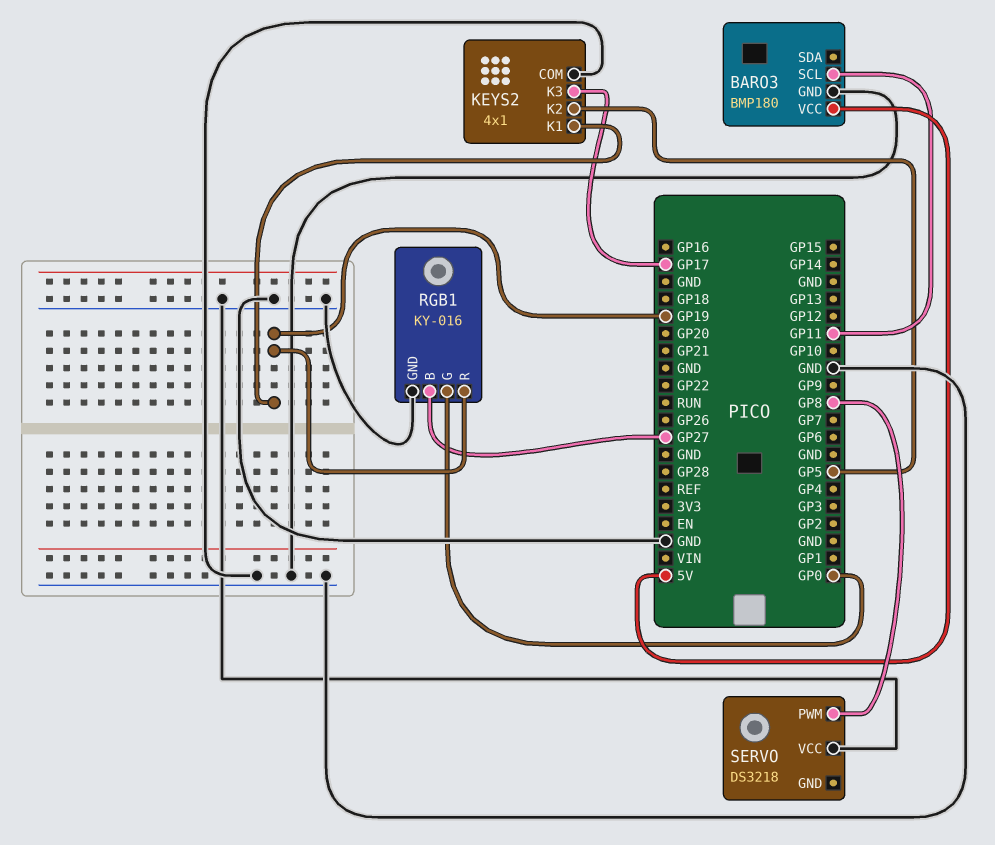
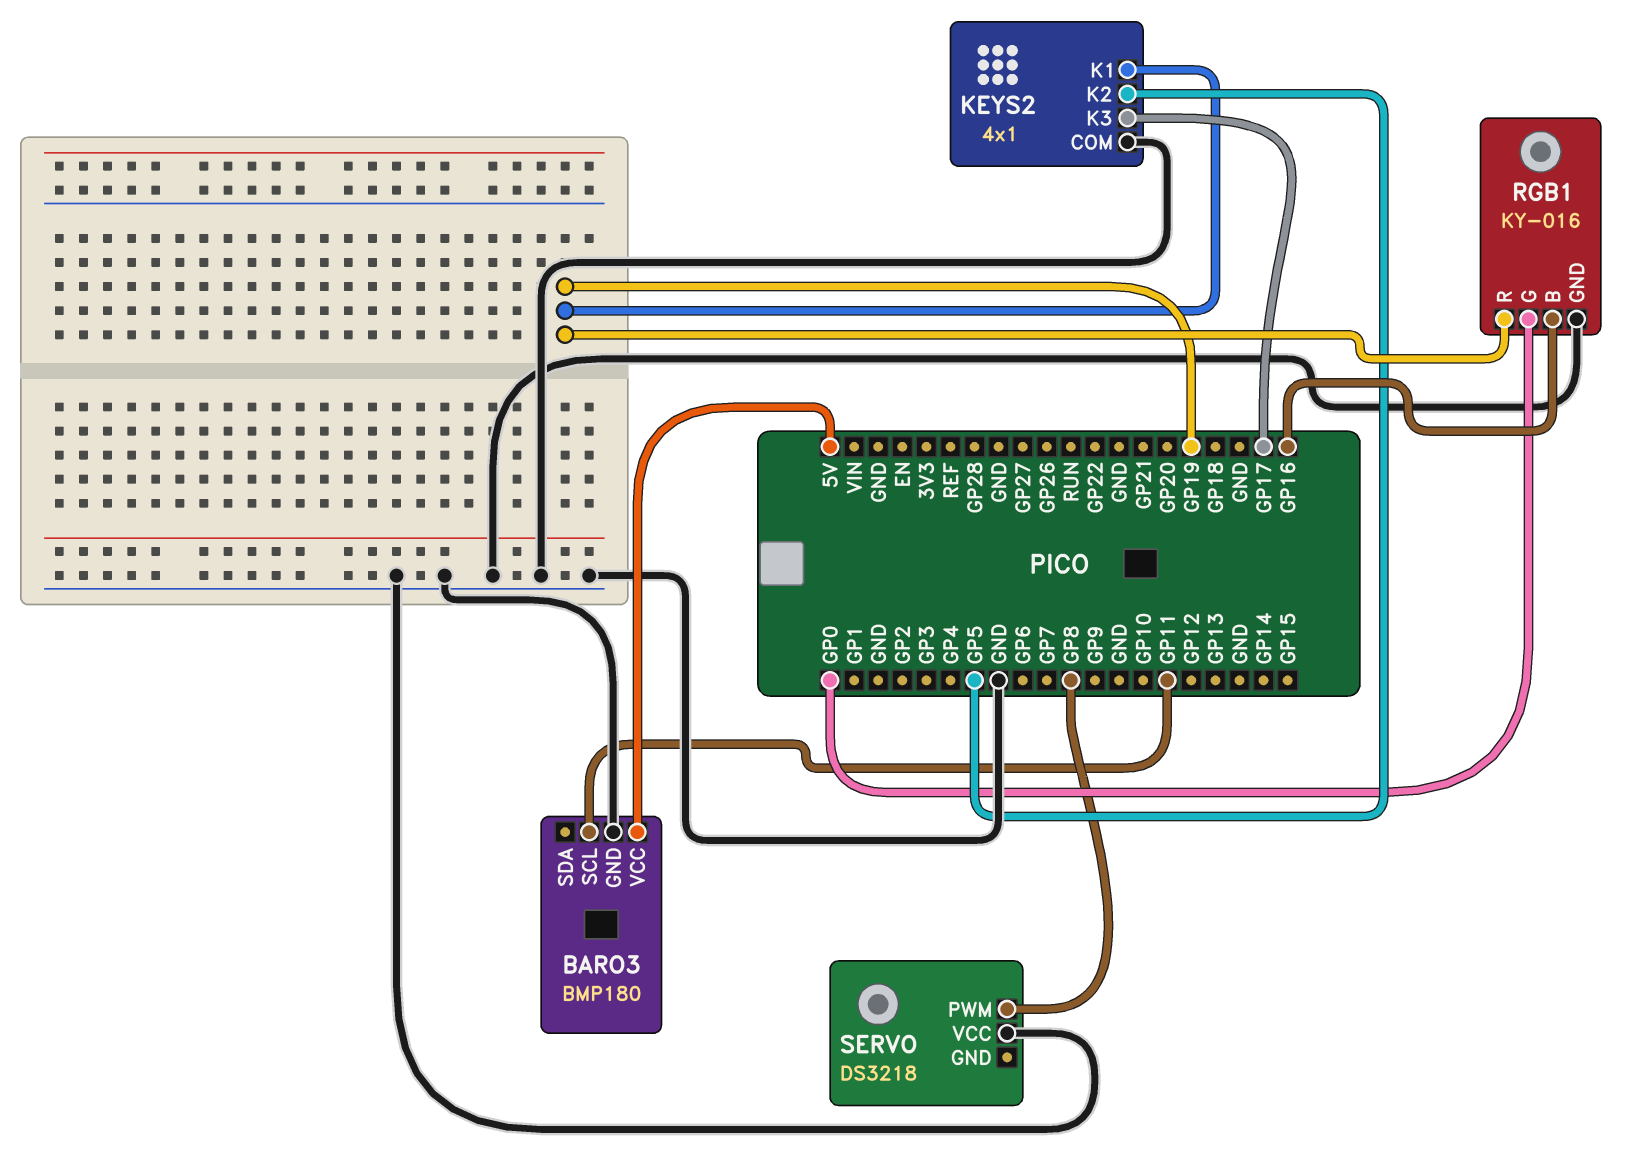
RGB1 pin B: GP27 -> GP16

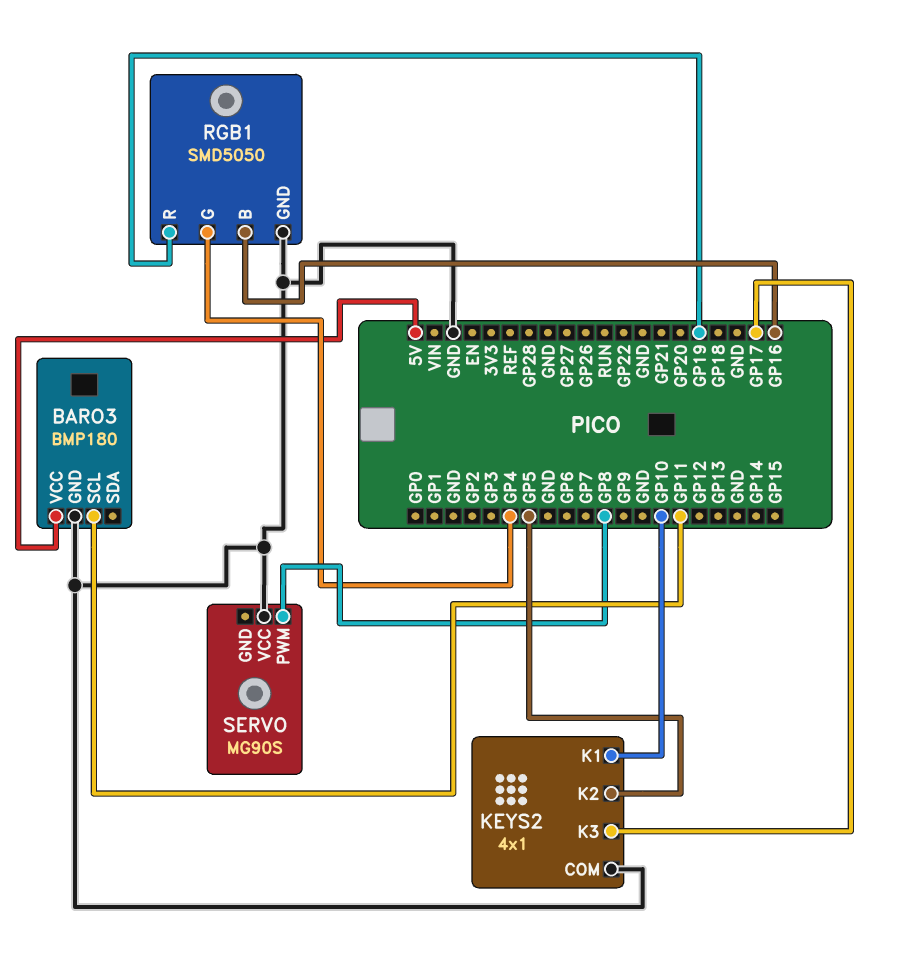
KEYS2 pin K1: GP19 -> GP10
RGB1: KY-016 -> SMD5050
RGB1 pin G: GP0 -> GP4
SERVO: DS3218 -> MG90S

